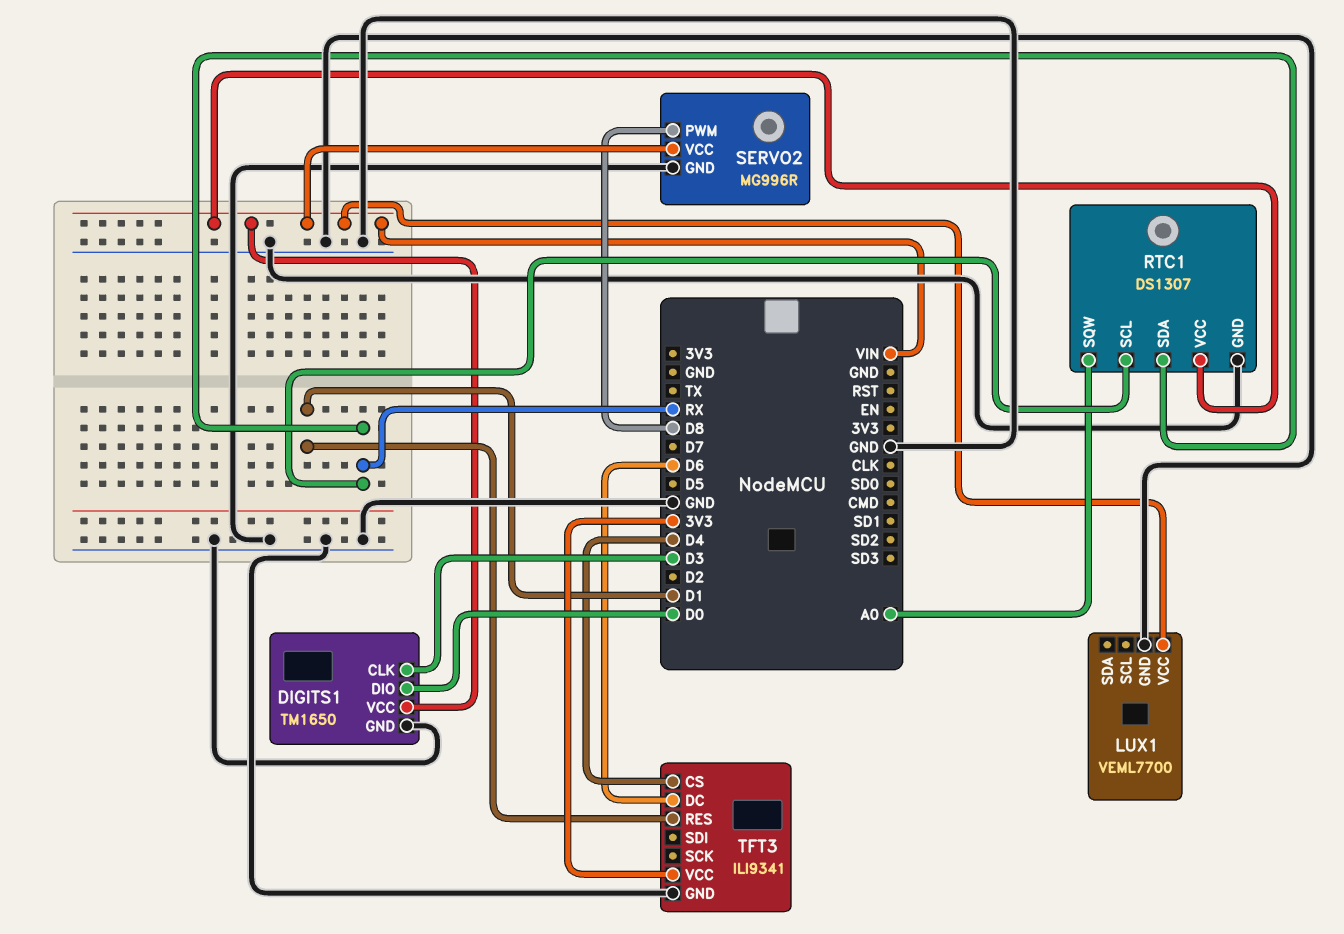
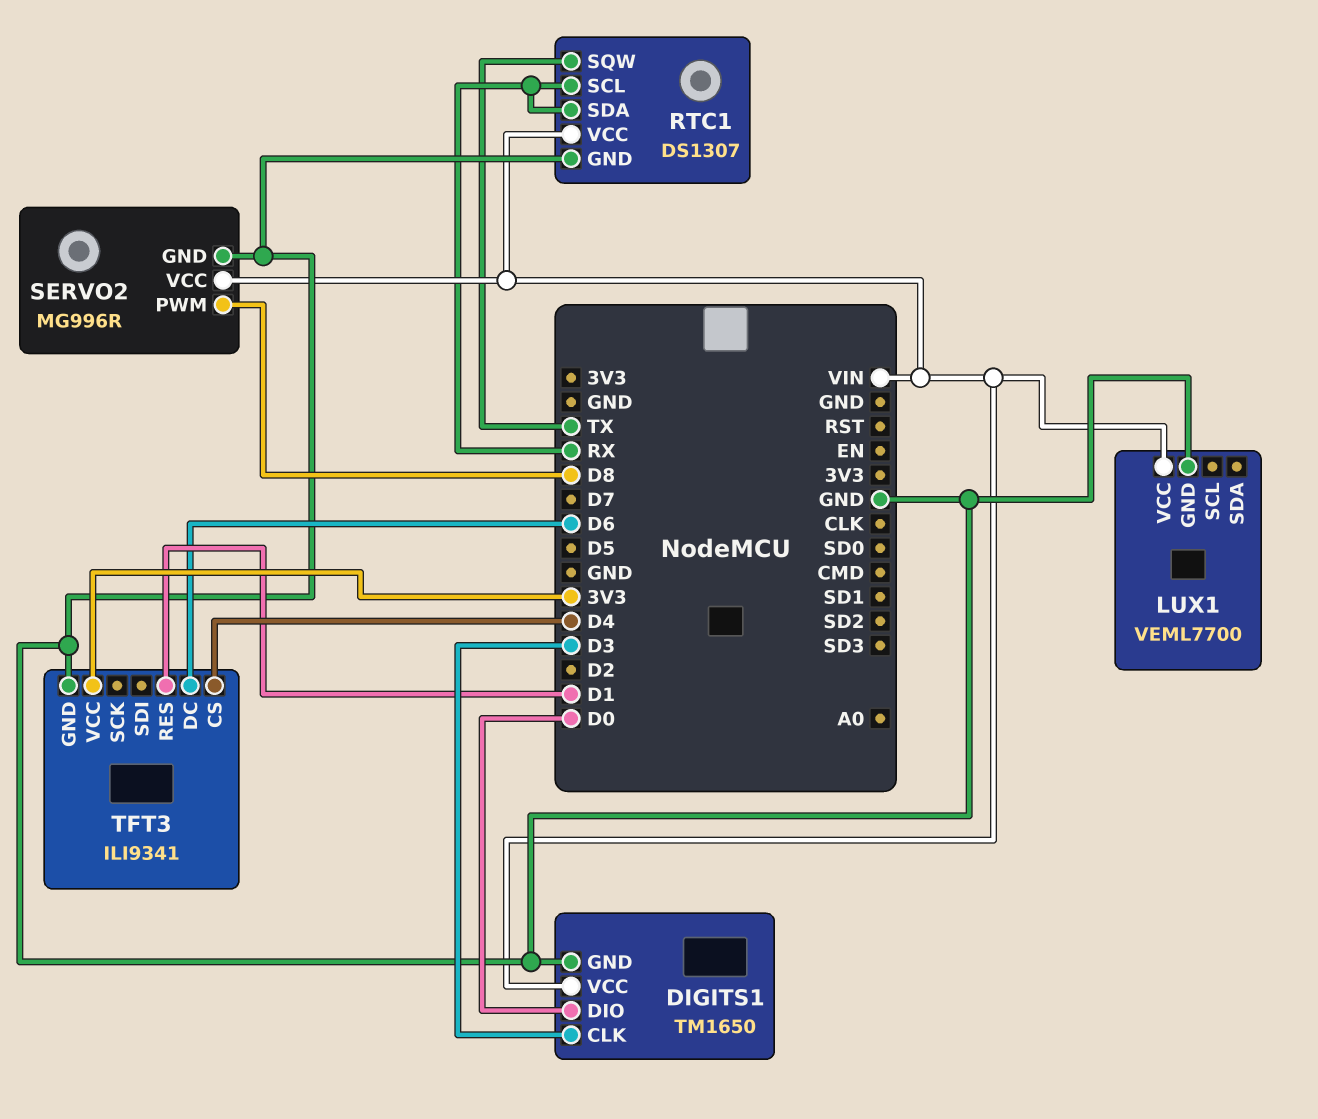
RTC1 pin SQW: A0 -> TX

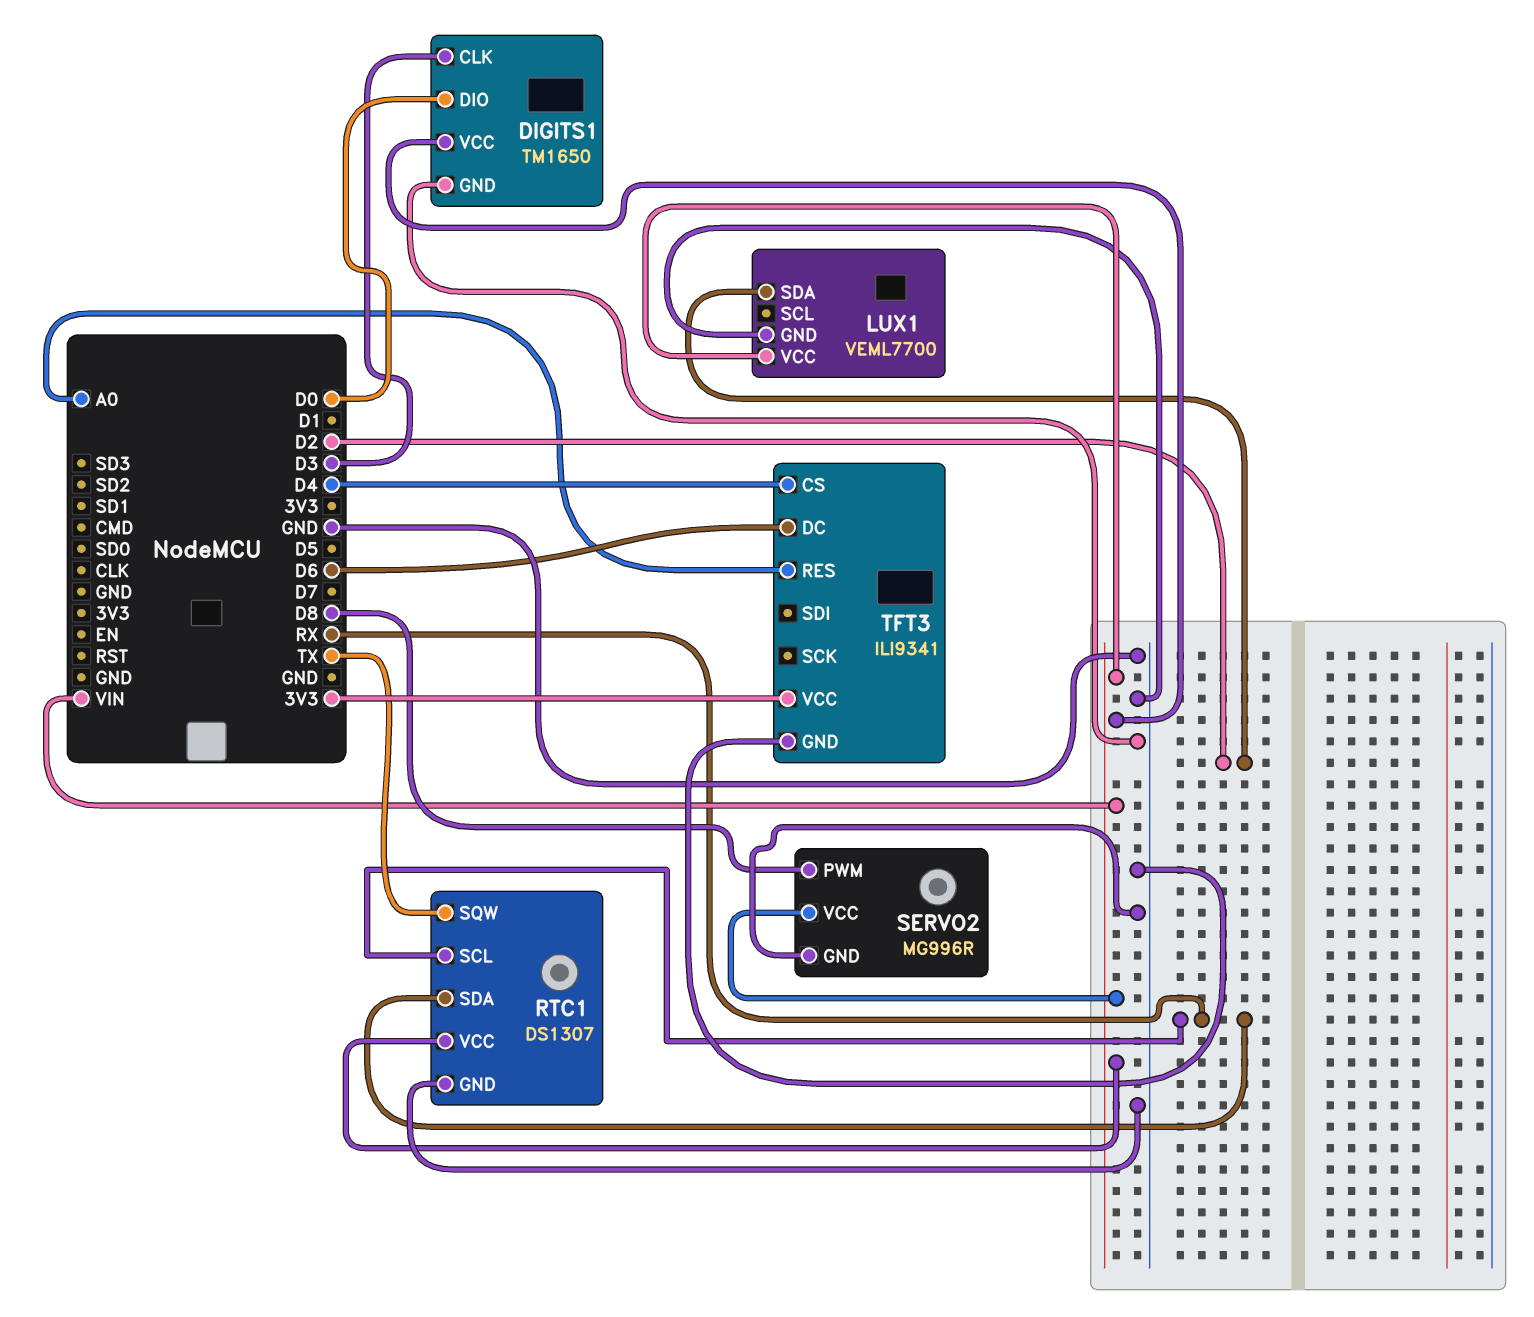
LUX1 pin SDA: none -> D2
TFT3 pin RES: D1 -> A0

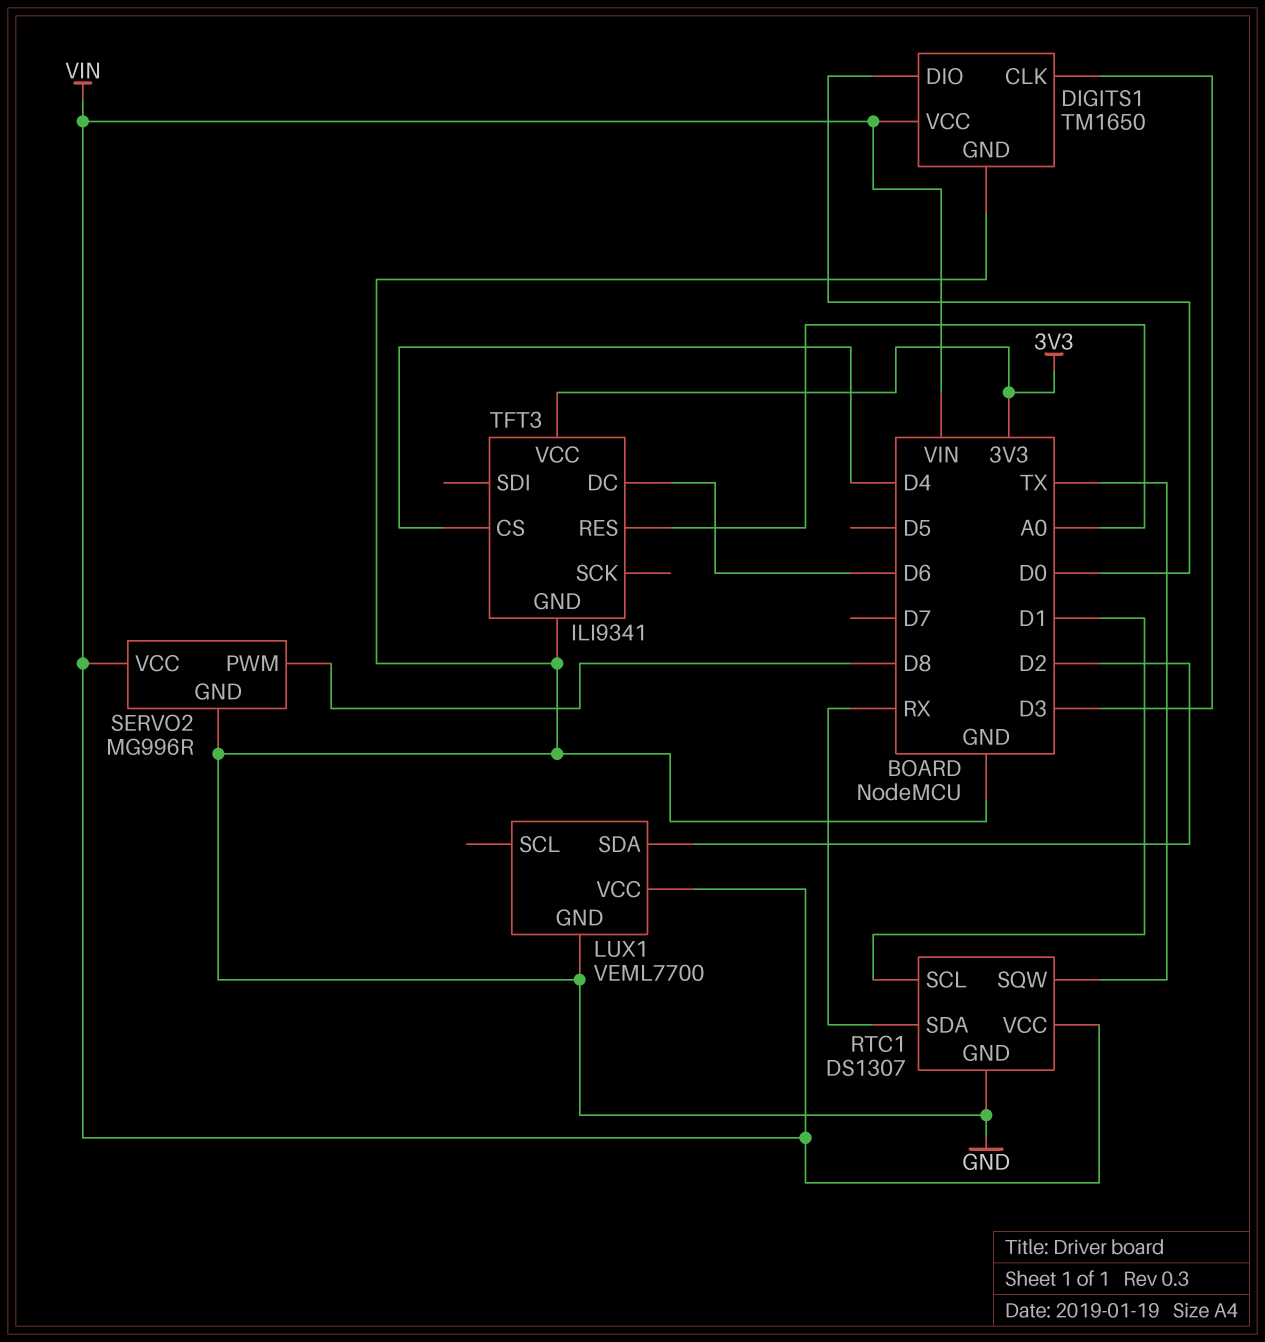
RTC1 pin SCL: RX -> D1

